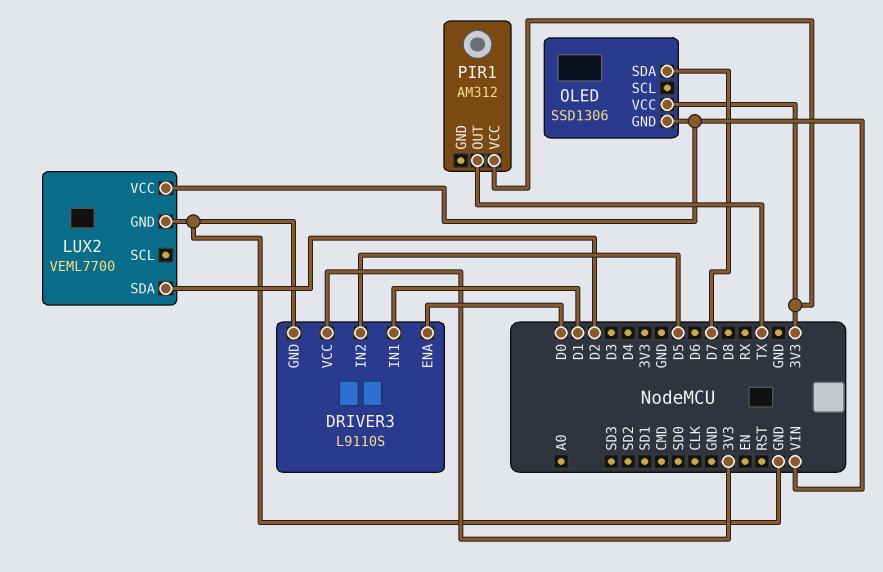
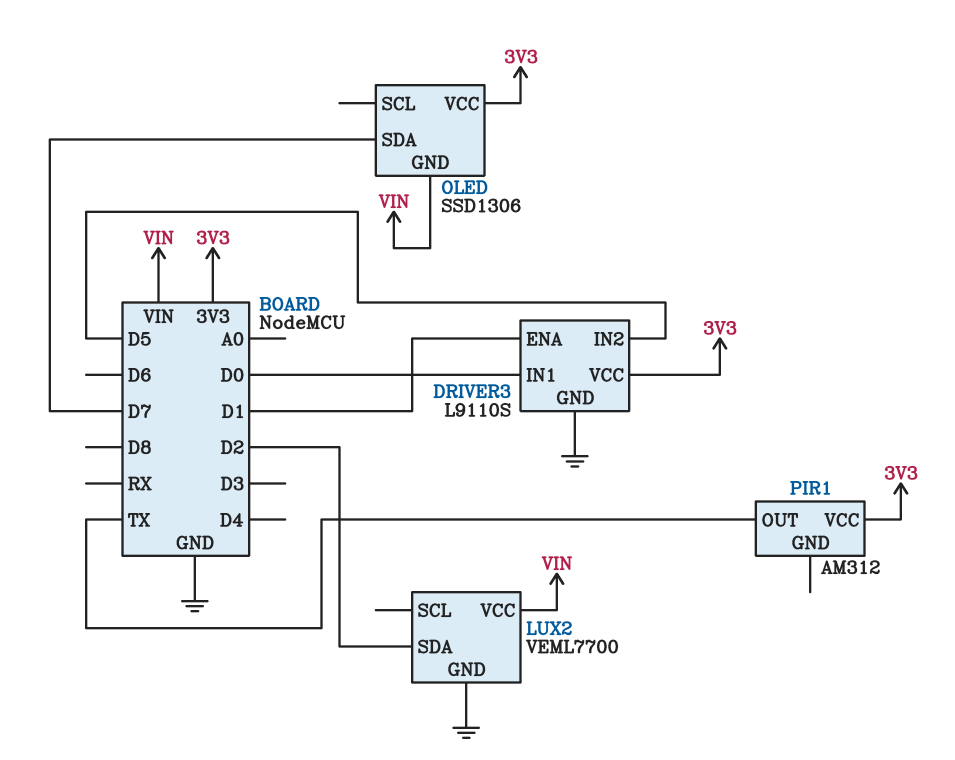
DRIVER3 pin ENA: D0 -> D1
DRIVER3 pin IN1: D1 -> D0

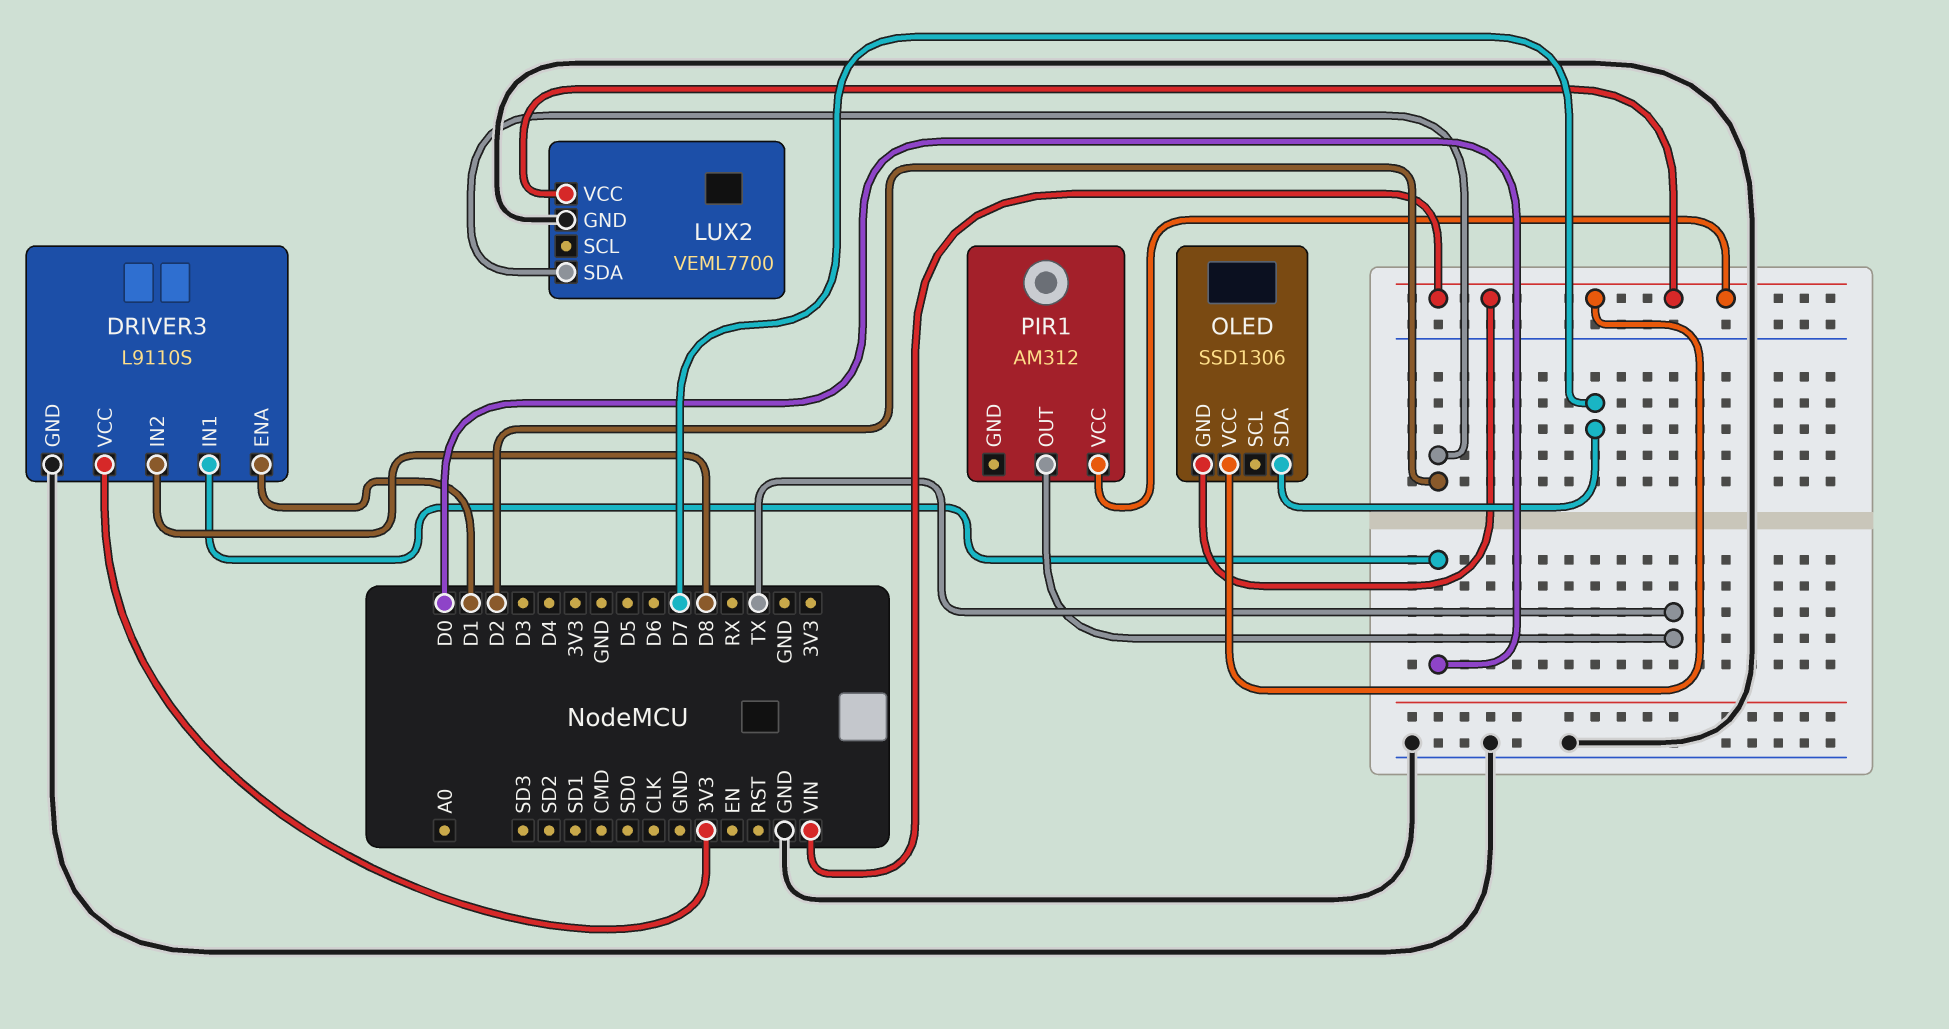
DRIVER3 pin IN2: D5 -> D8
OLED pin VCC: 3V3 -> VIN
PIR1 pin VCC: 3V3 -> VIN

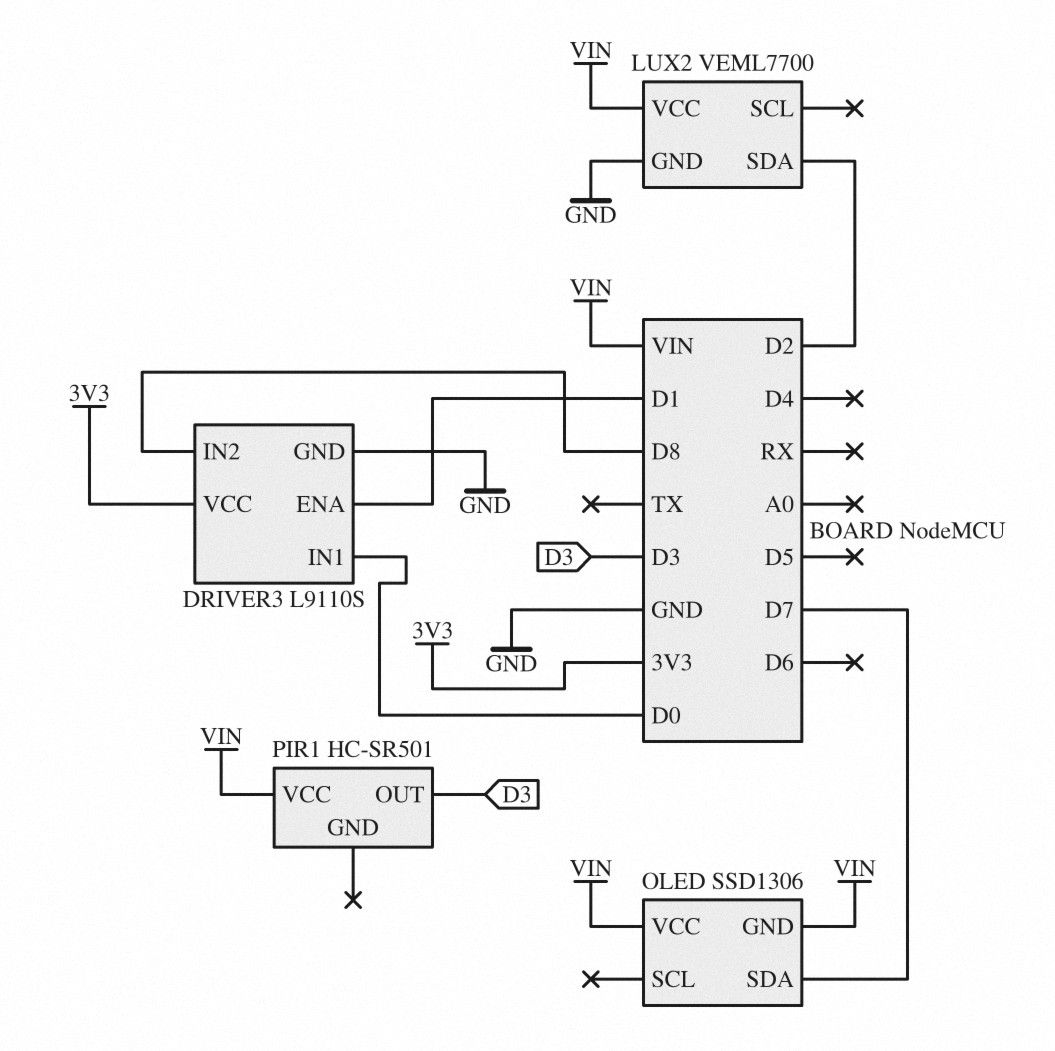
PIR1: AM312 -> HC-SR501
PIR1 pin OUT: TX -> D3

